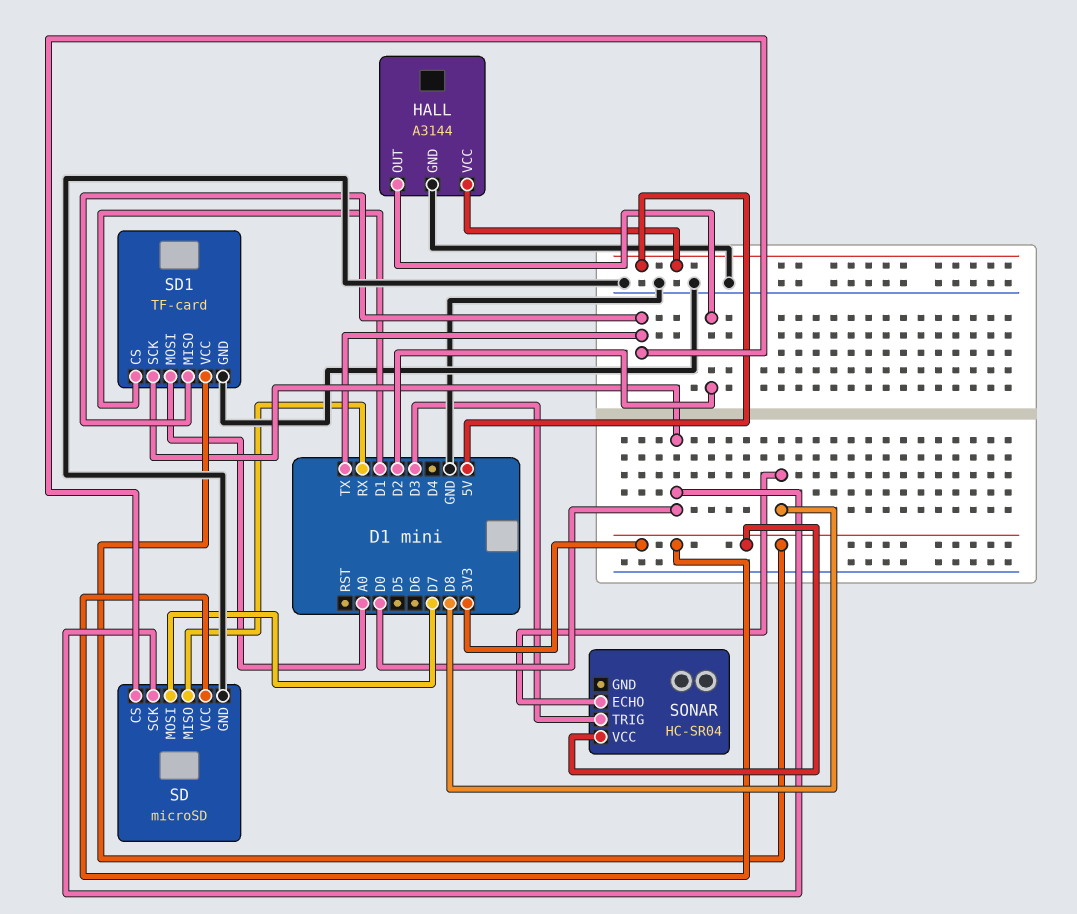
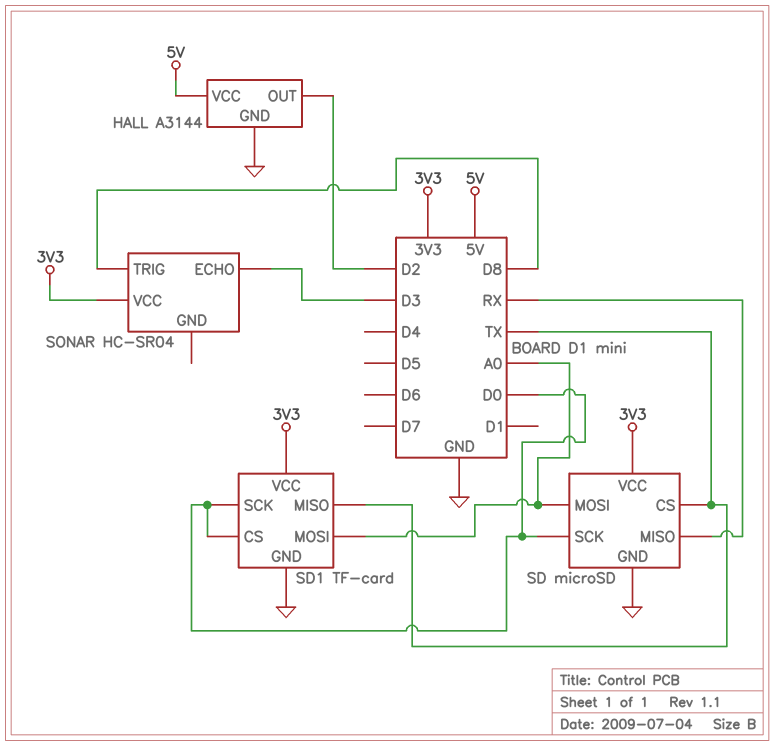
SD pin MOSI: D7 -> A0
SD1 pin CS: D1 -> D0
SONAR pin ECHO: D8 -> D3
SONAR pin TRIG: D3 -> D8

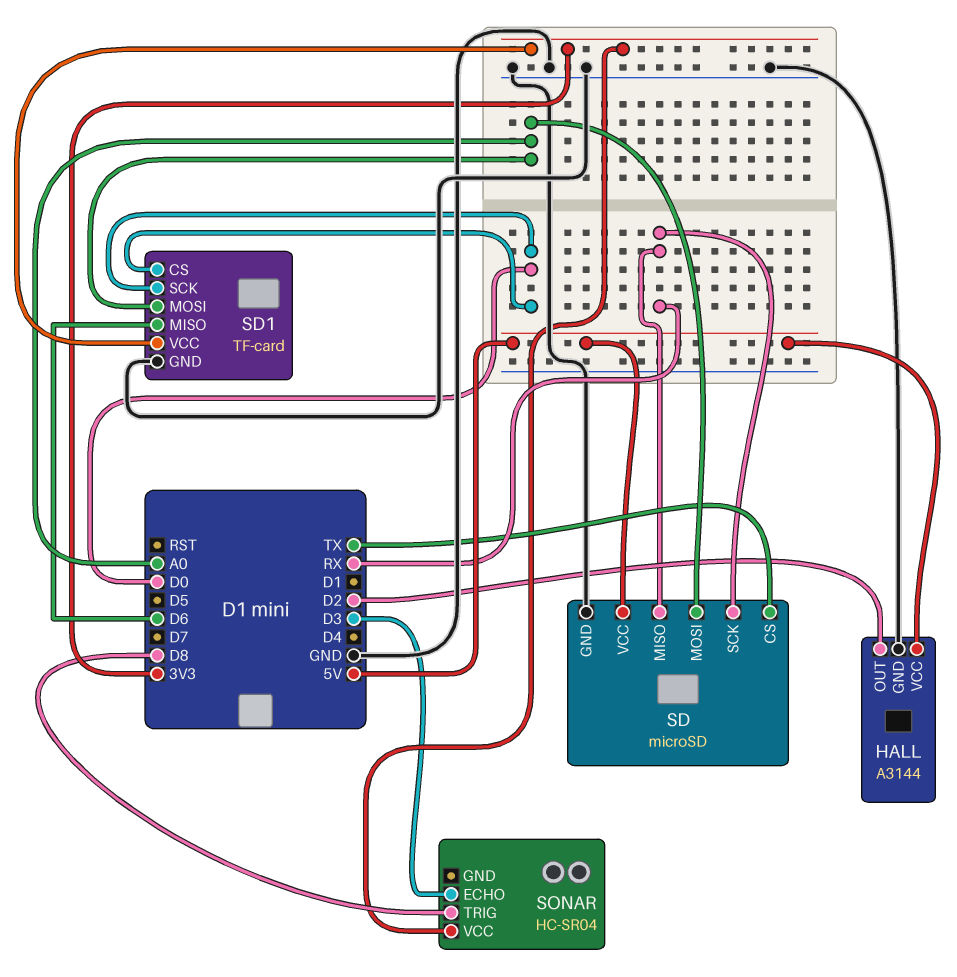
SD pin SCK: D0 -> RX
SD pin VCC: 3V3 -> 5V
SD1 pin MISO: TX -> D6

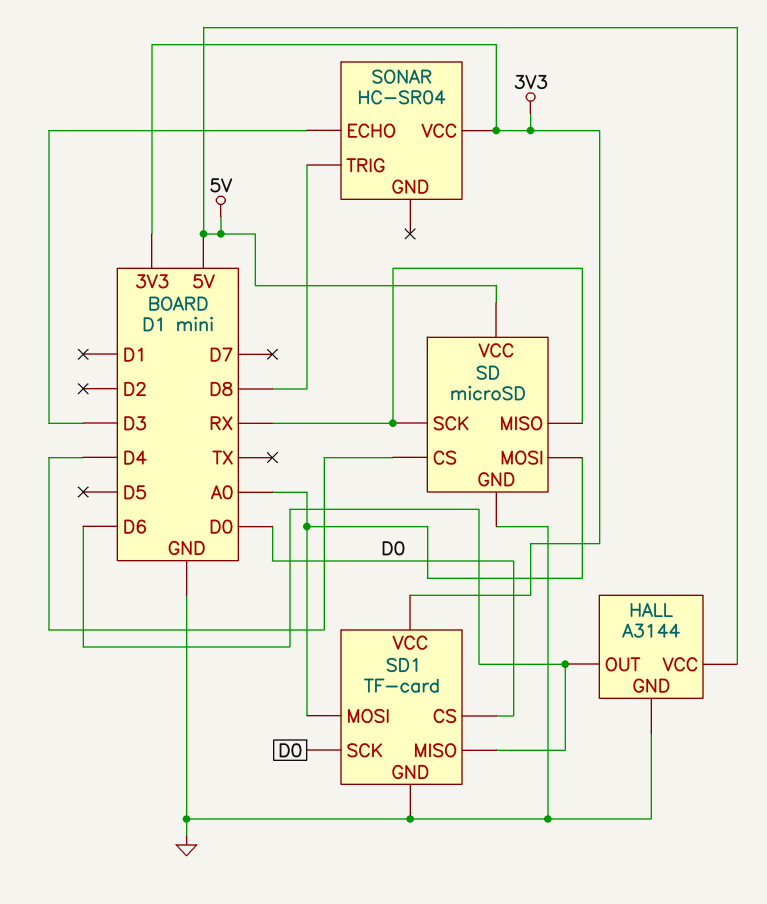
HALL pin OUT: D2 -> D6
SD pin CS: TX -> D4

